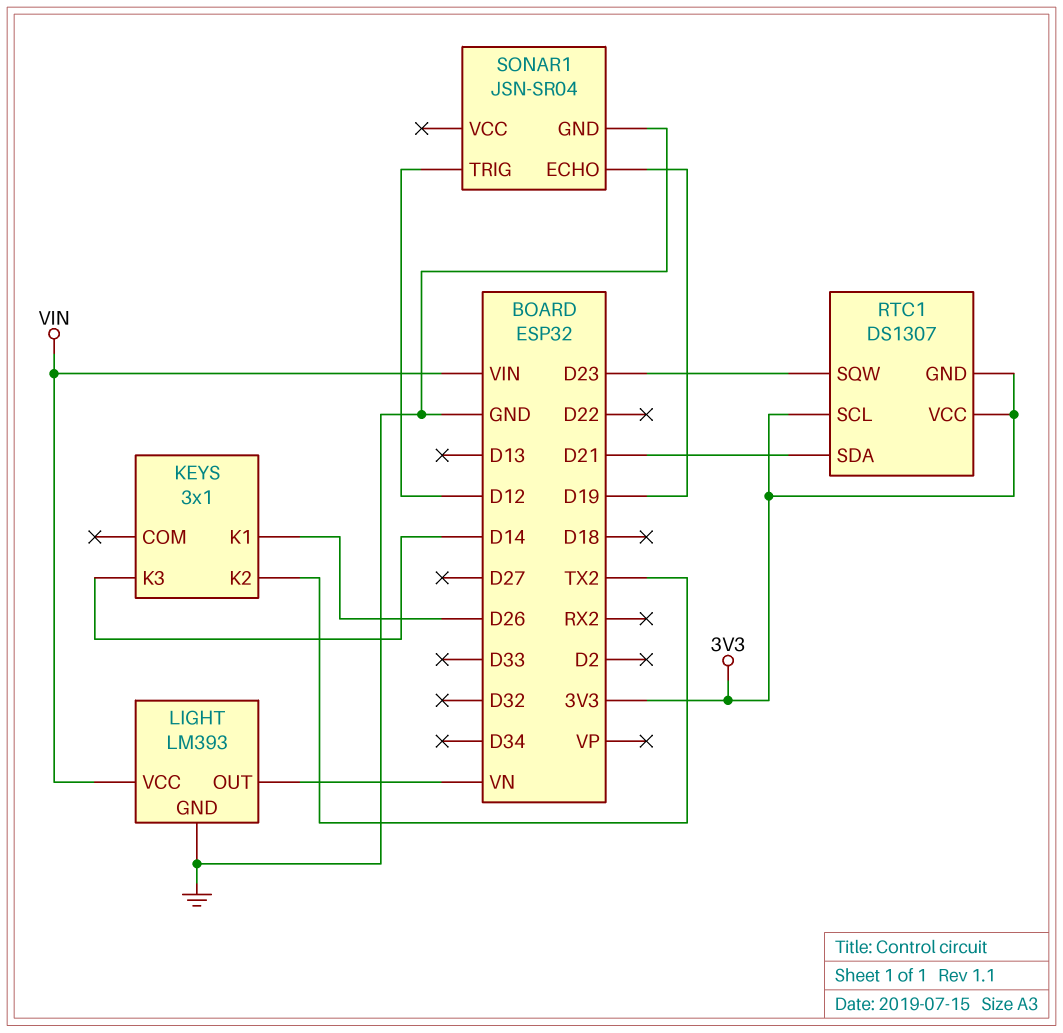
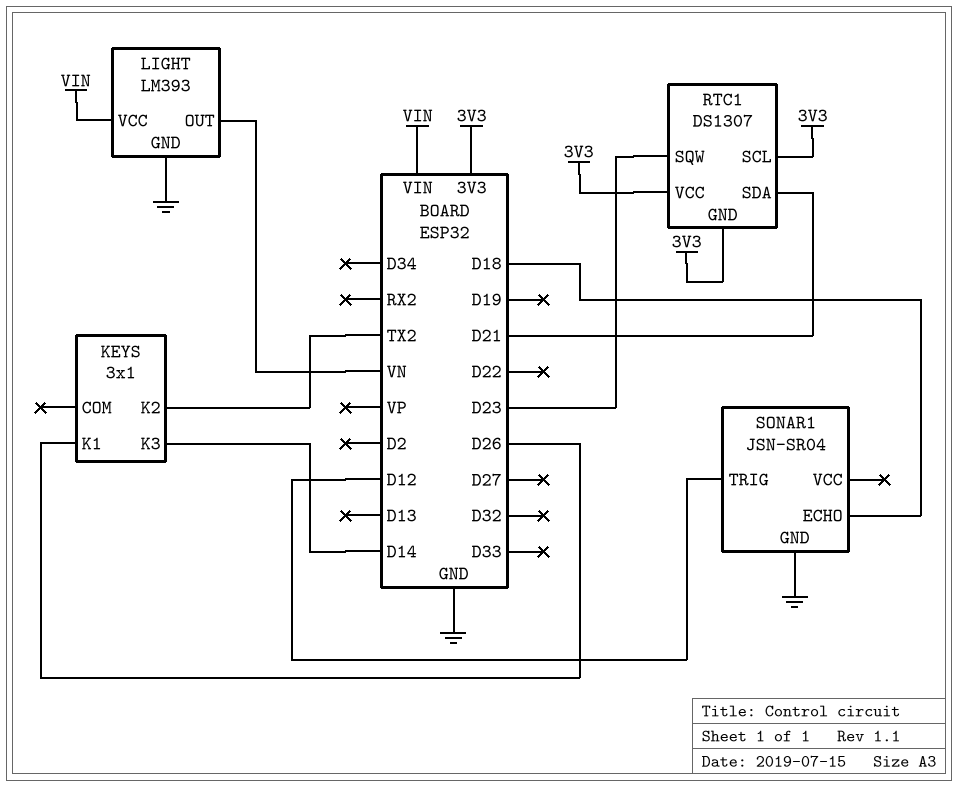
SONAR1 pin ECHO: D19 -> D18

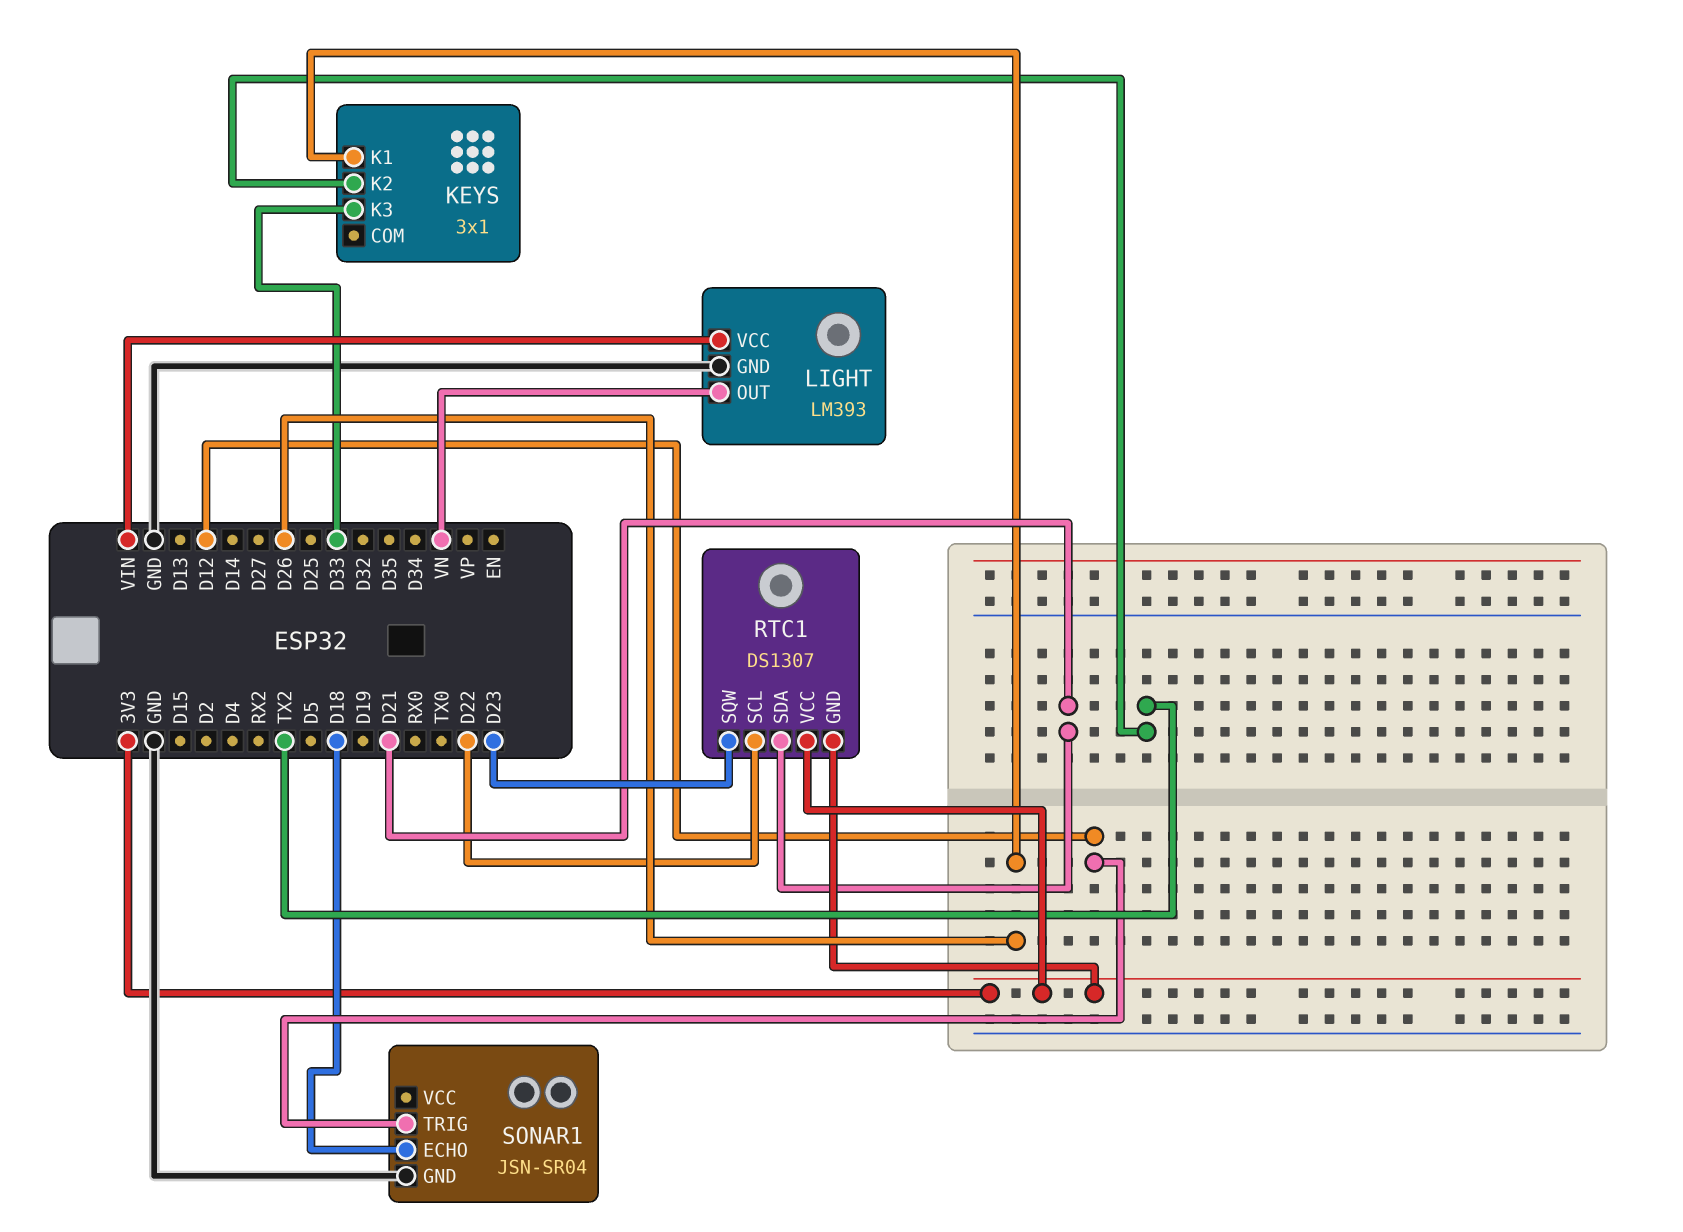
KEYS pin K3: D14 -> D33
RTC1 pin SCL: 3V3 -> D22

